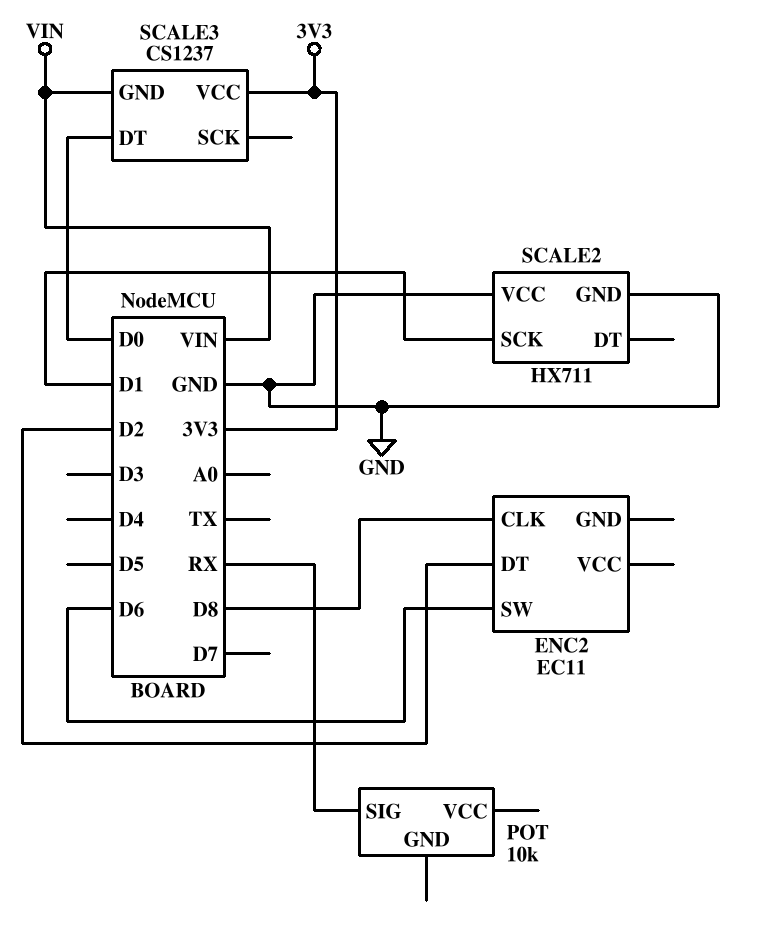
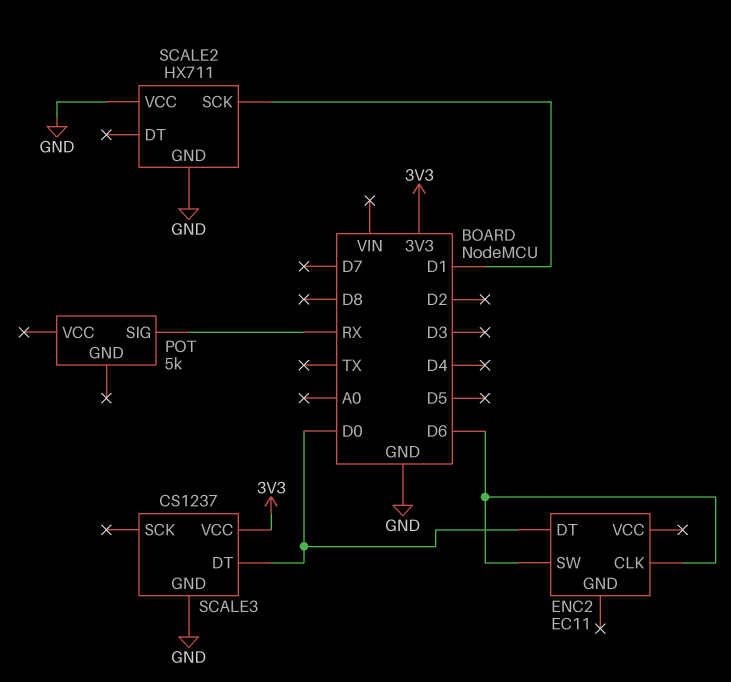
ENC2 pin CLK: D8 -> D6
ENC2 pin DT: D2 -> D0
POT: 10k -> 5k
SCALE3 pin GND: VIN -> GND

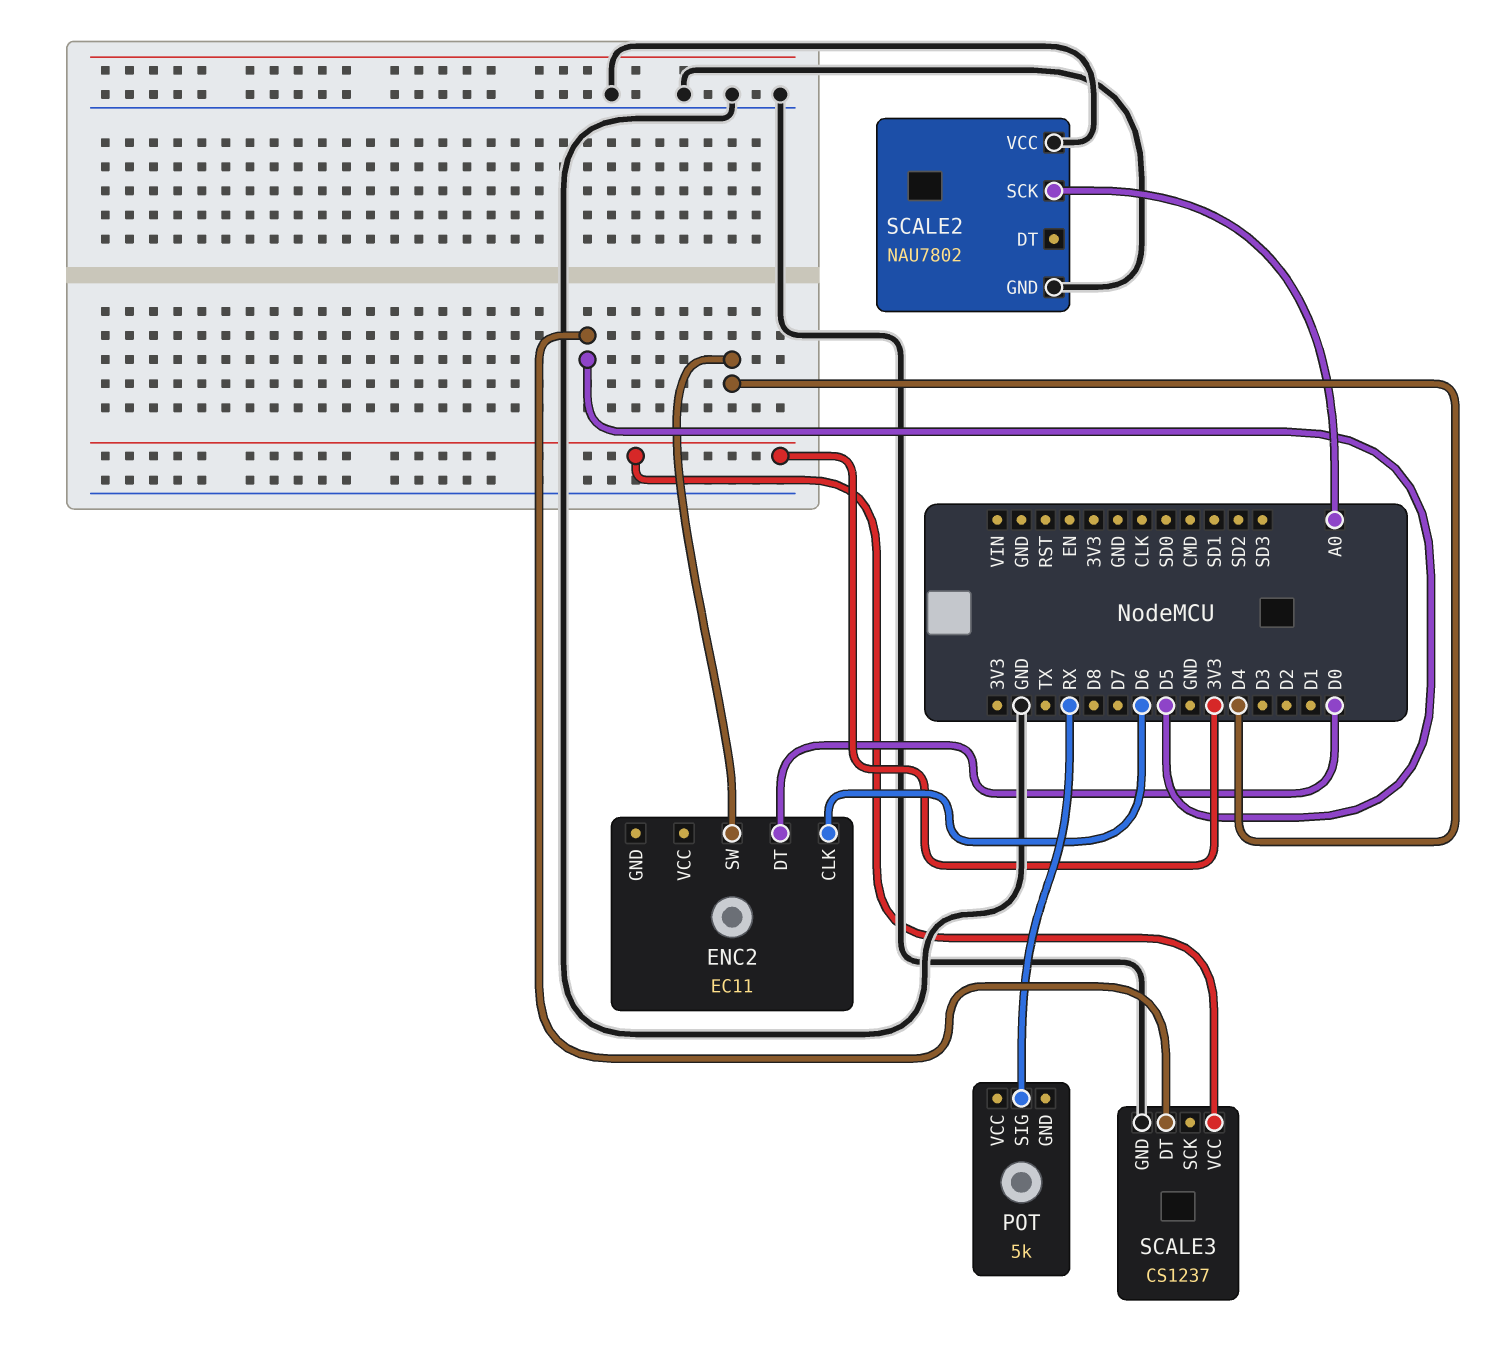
ENC2 pin SW: D6 -> D4
SCALE2: HX711 -> NAU7802
SCALE2 pin SCK: D1 -> A0
SCALE3 pin DT: D0 -> D5

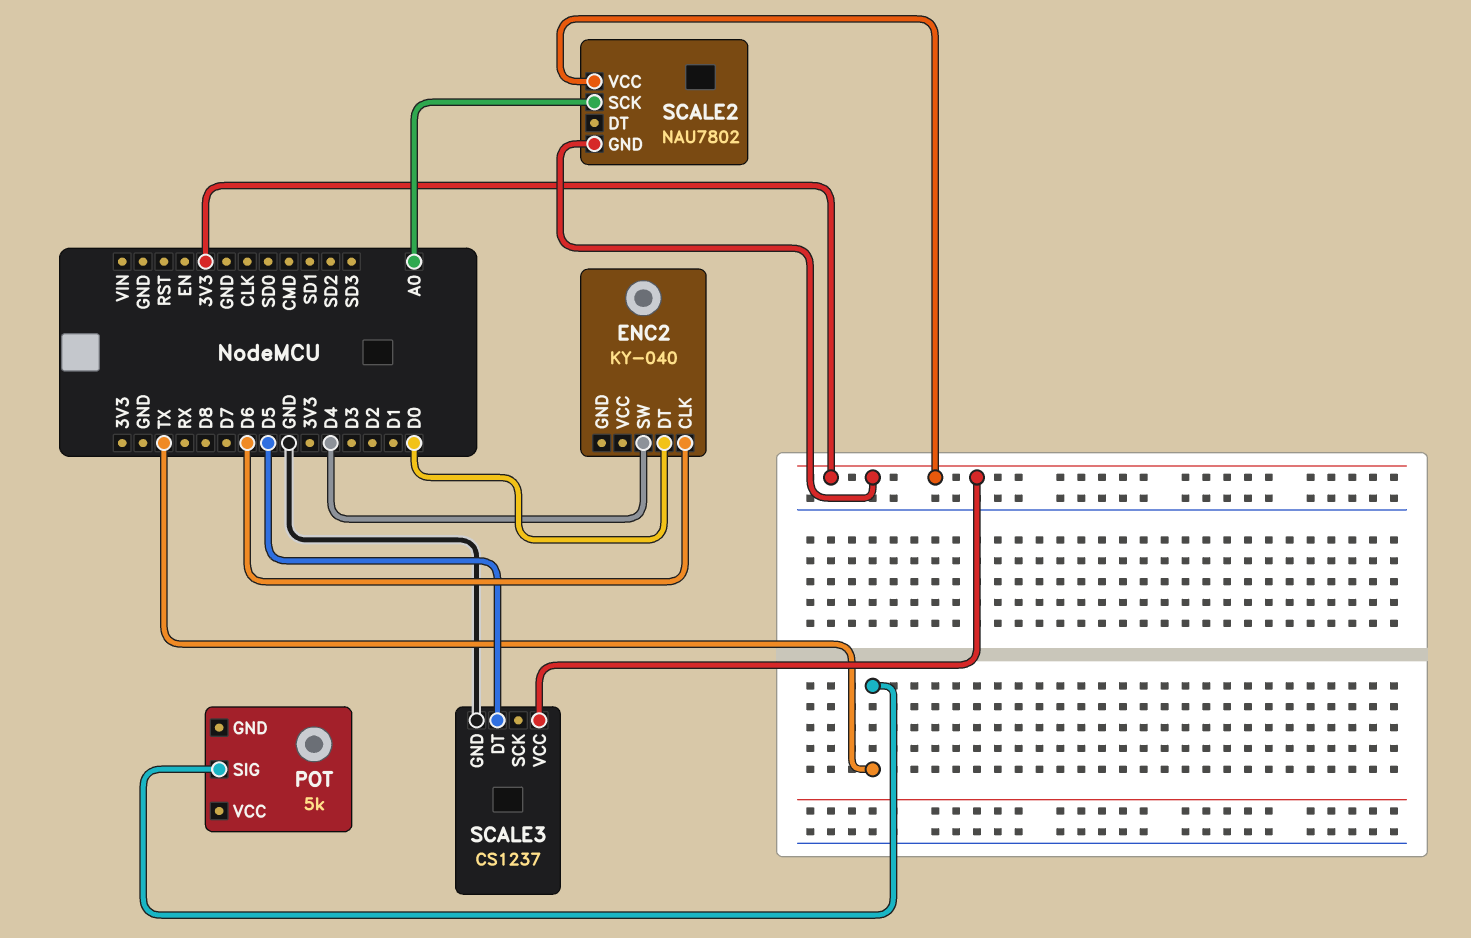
ENC2: EC11 -> KY-040
POT pin SIG: RX -> TX
SCALE2 pin GND: GND -> 3V3
SCALE2 pin VCC: GND -> 3V3

